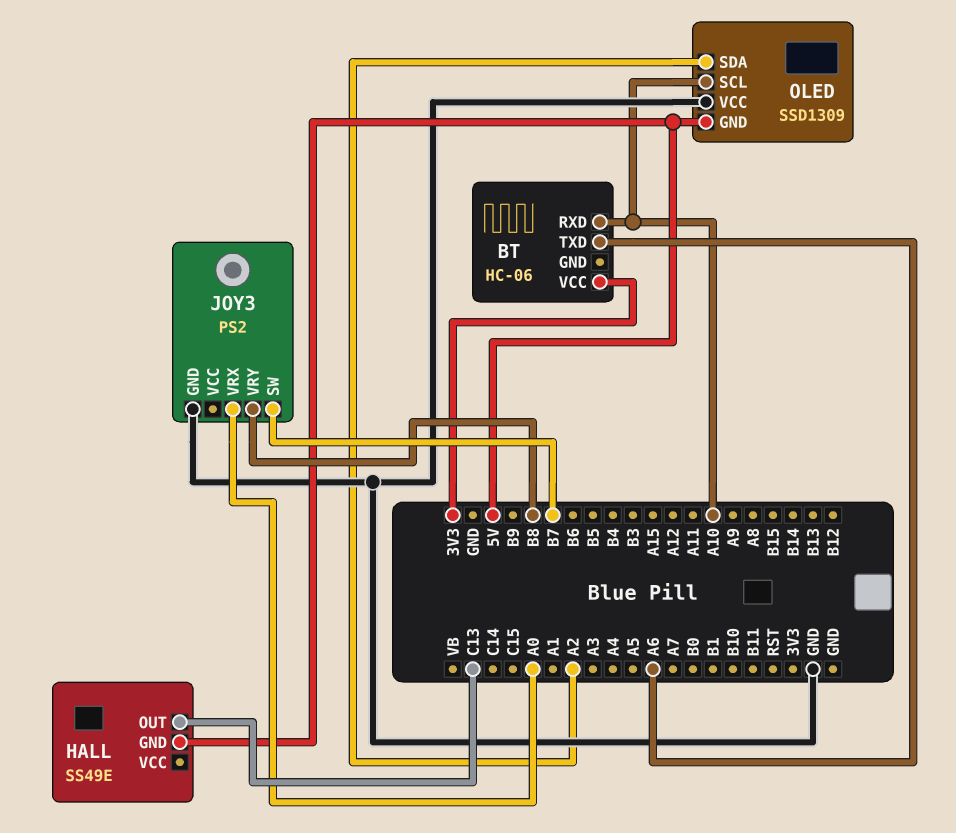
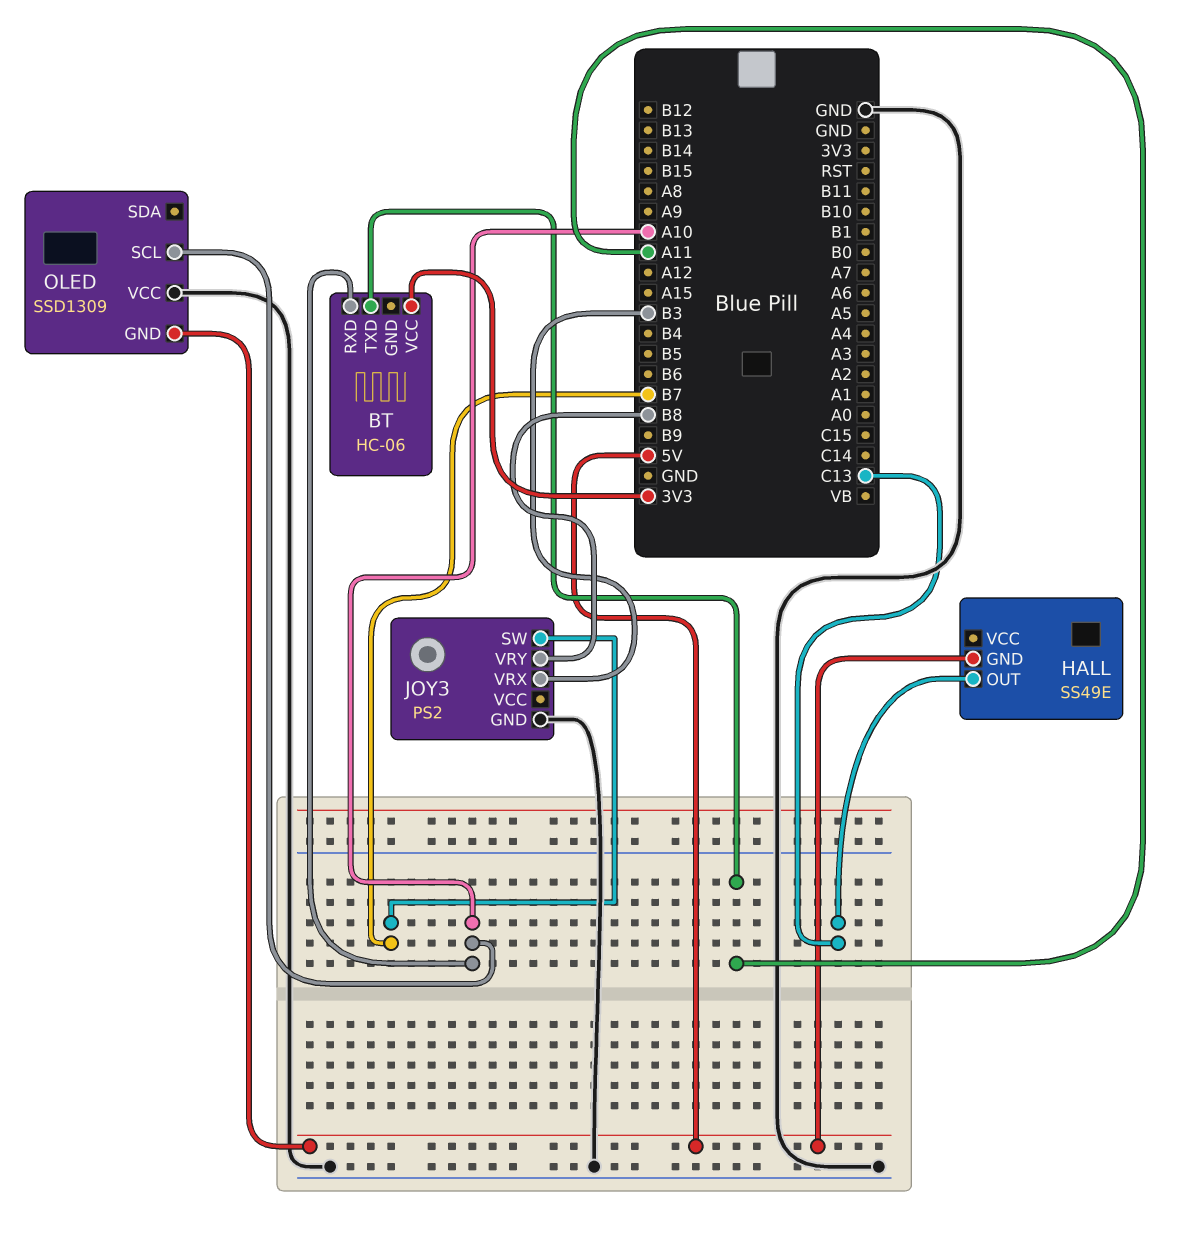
BT pin TXD: A6 -> A11
JOY3 pin VRX: A0 -> B3
OLED pin SDA: A2 -> none

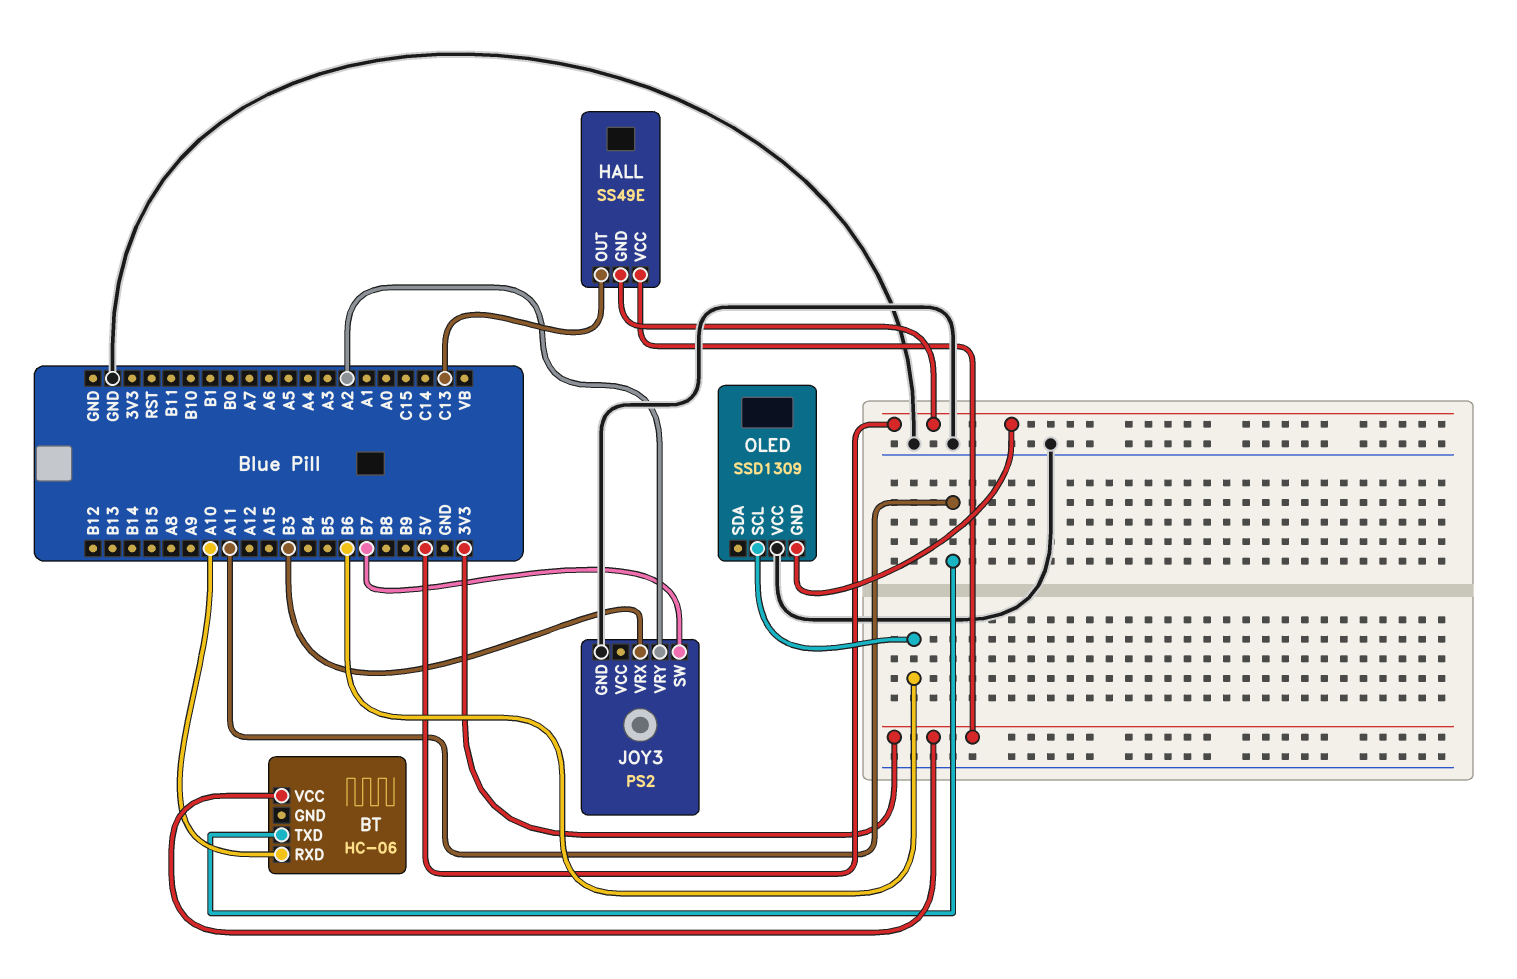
HALL pin VCC: none -> 3V3
JOY3 pin VRY: B8 -> A2
OLED pin SCL: A10 -> B6

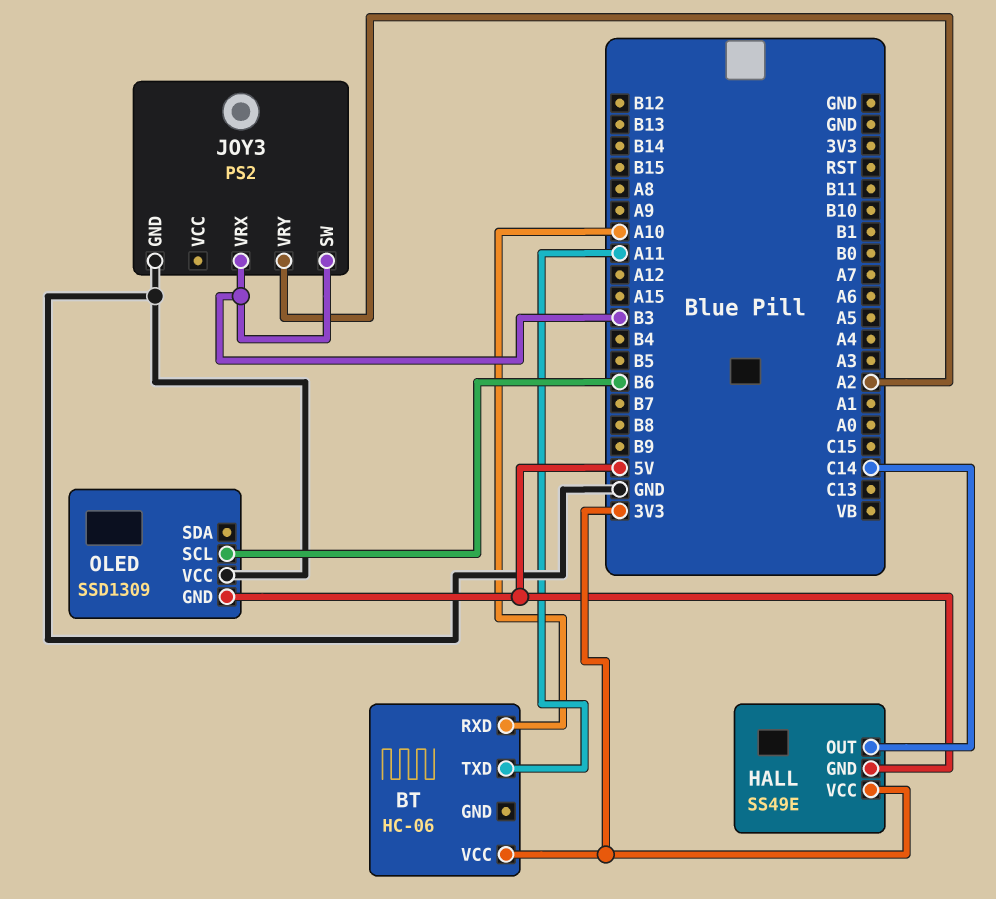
HALL pin OUT: C13 -> C14
JOY3 pin SW: B7 -> B3

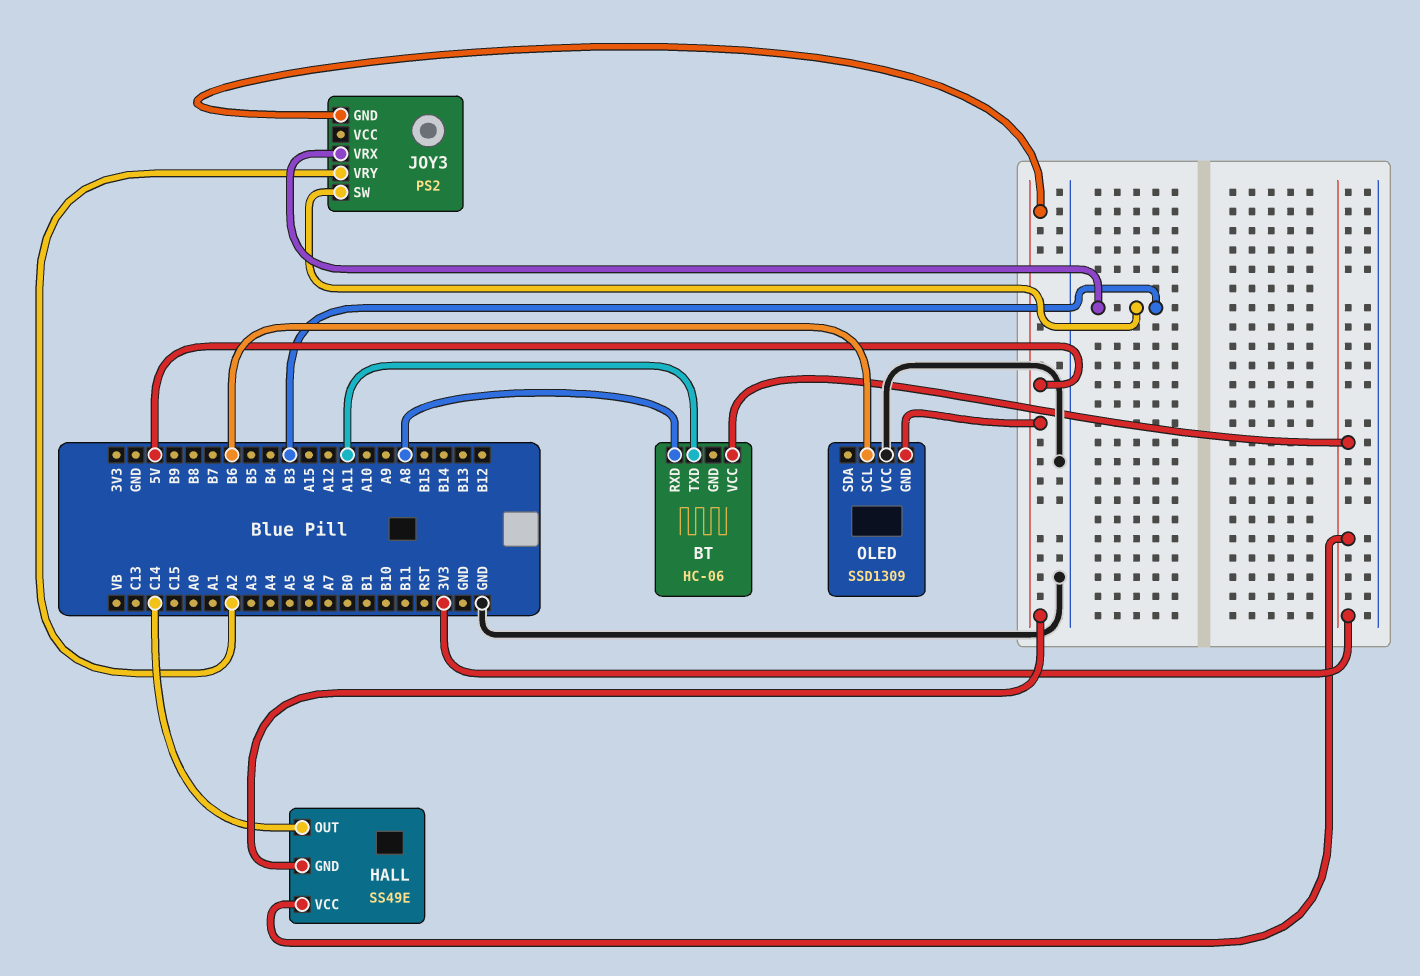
BT pin RXD: A10 -> A8
JOY3 pin GND: GND -> 5V

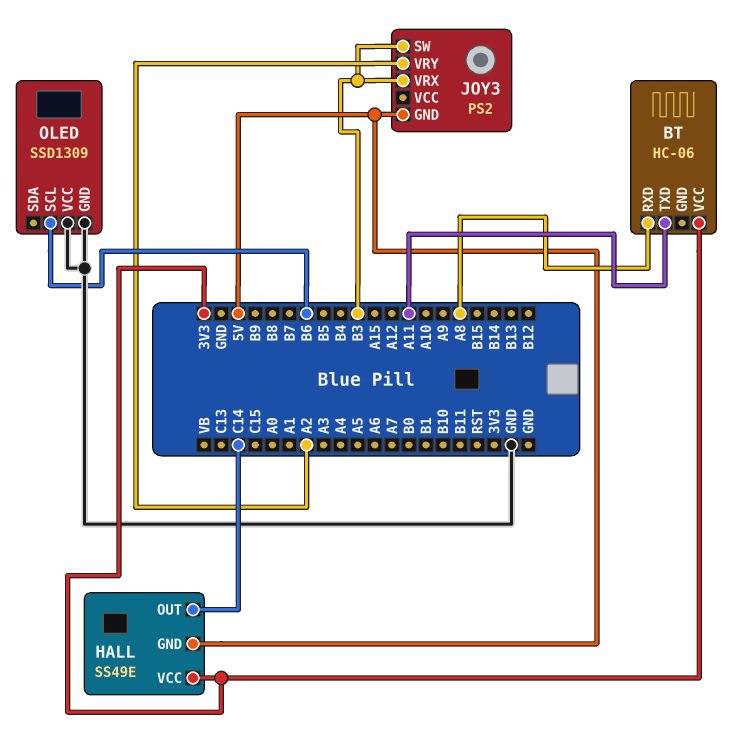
OLED pin GND: 5V -> GND

